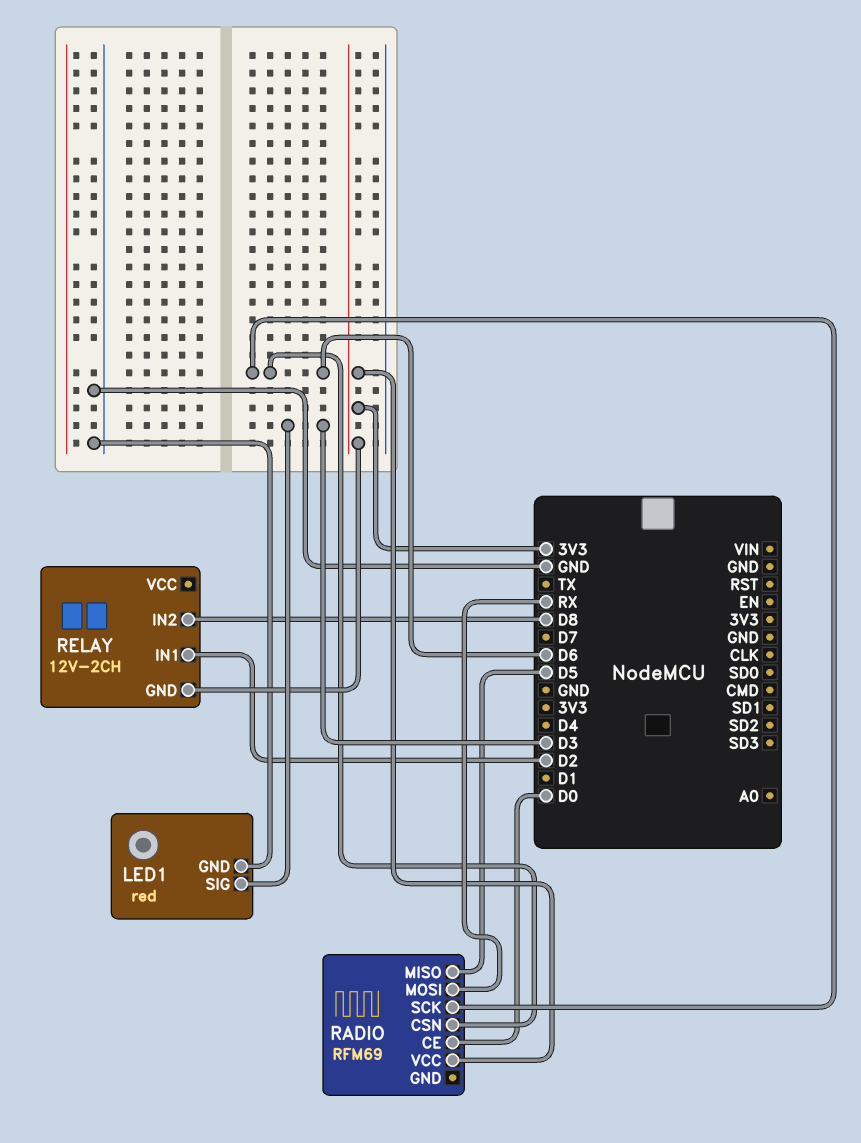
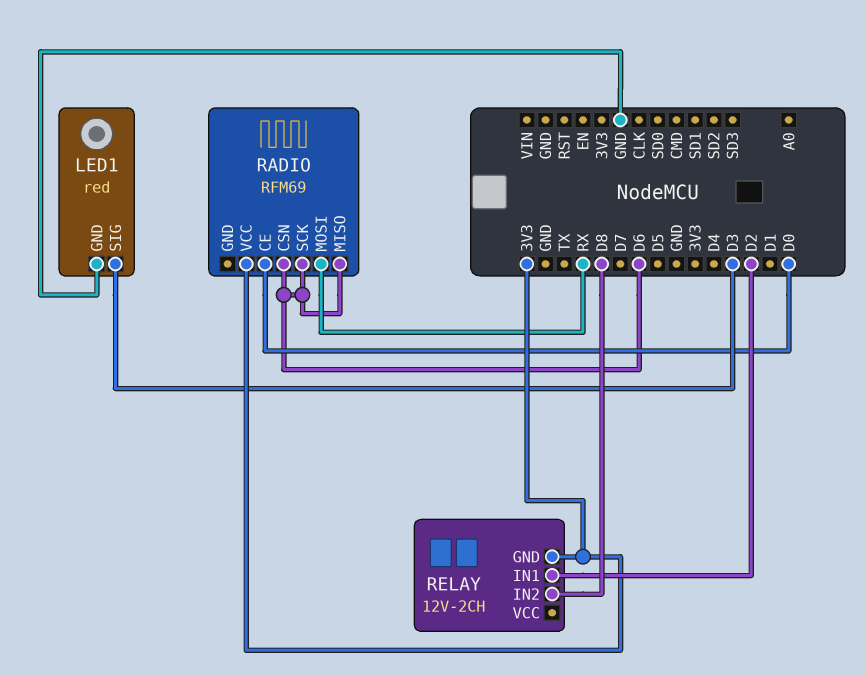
RADIO pin MISO: D5 -> D6

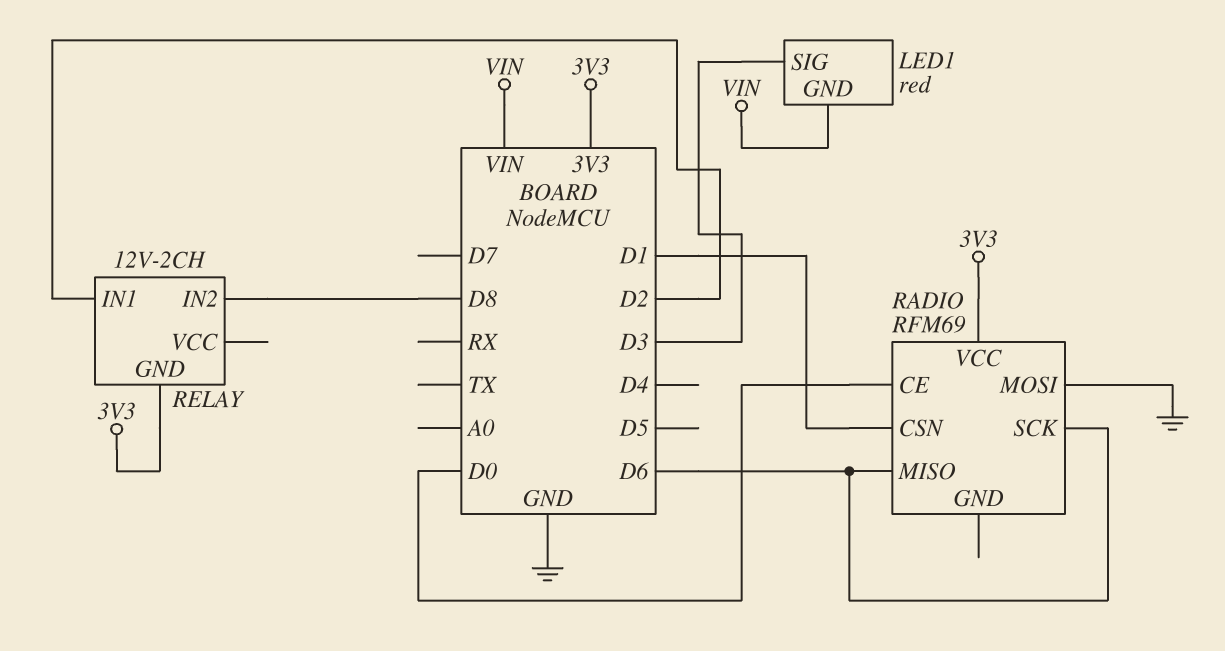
LED1 pin GND: GND -> VIN
RADIO pin CSN: D6 -> D1
RADIO pin MOSI: RX -> GND

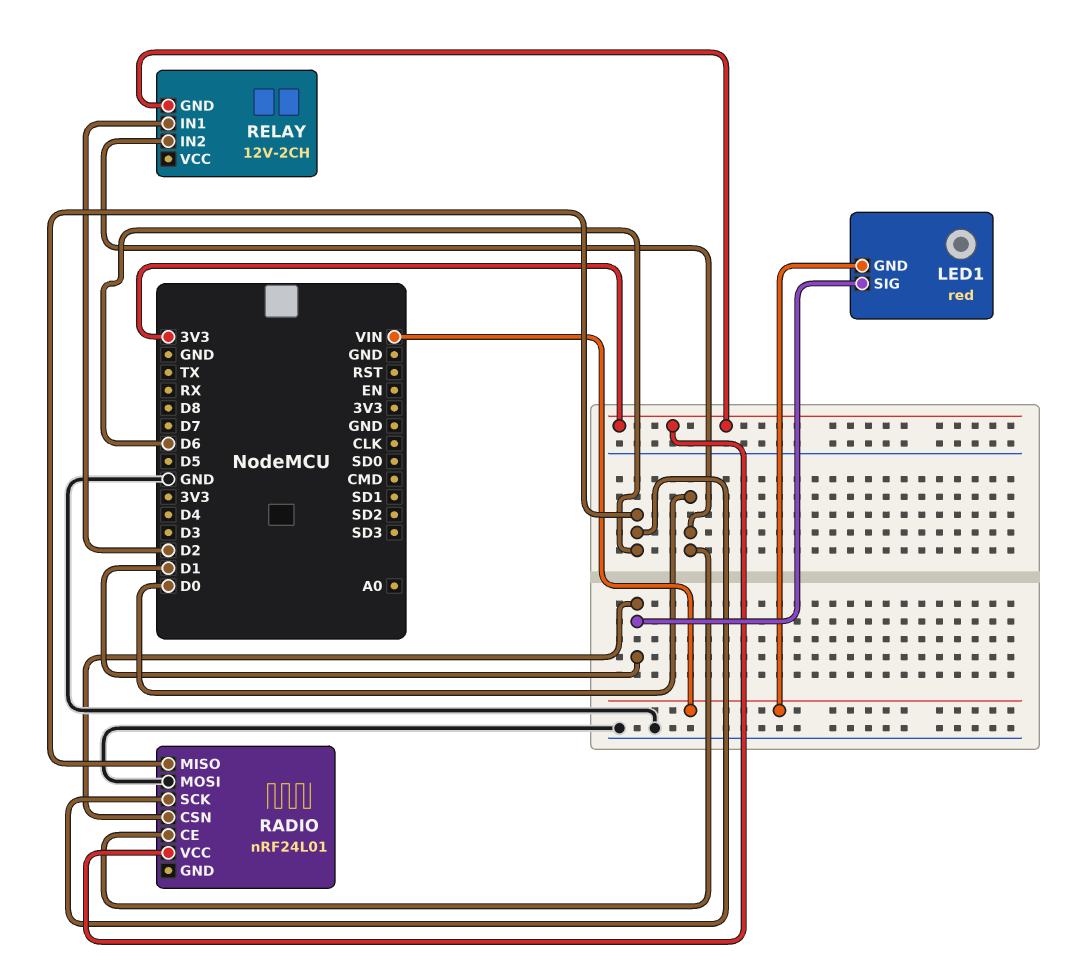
LED1 pin SIG: D3 -> D1
RADIO: RFM69 -> nRF24L01
RELAY pin IN2: D8 -> D0

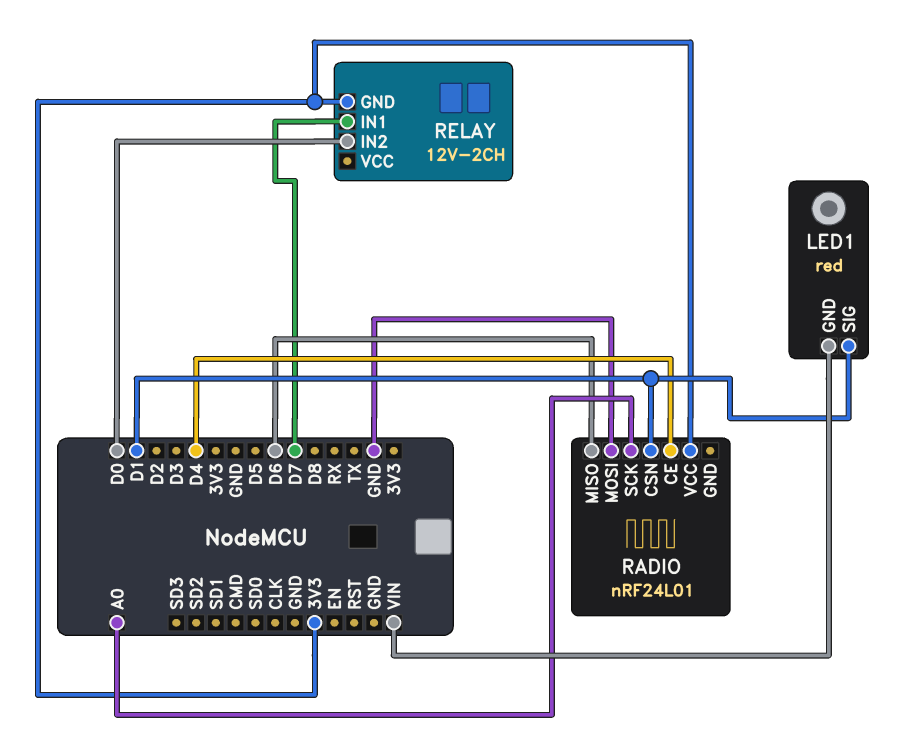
RADIO pin CE: D0 -> D4
RADIO pin SCK: D6 -> A0
RELAY pin IN1: D2 -> D7

